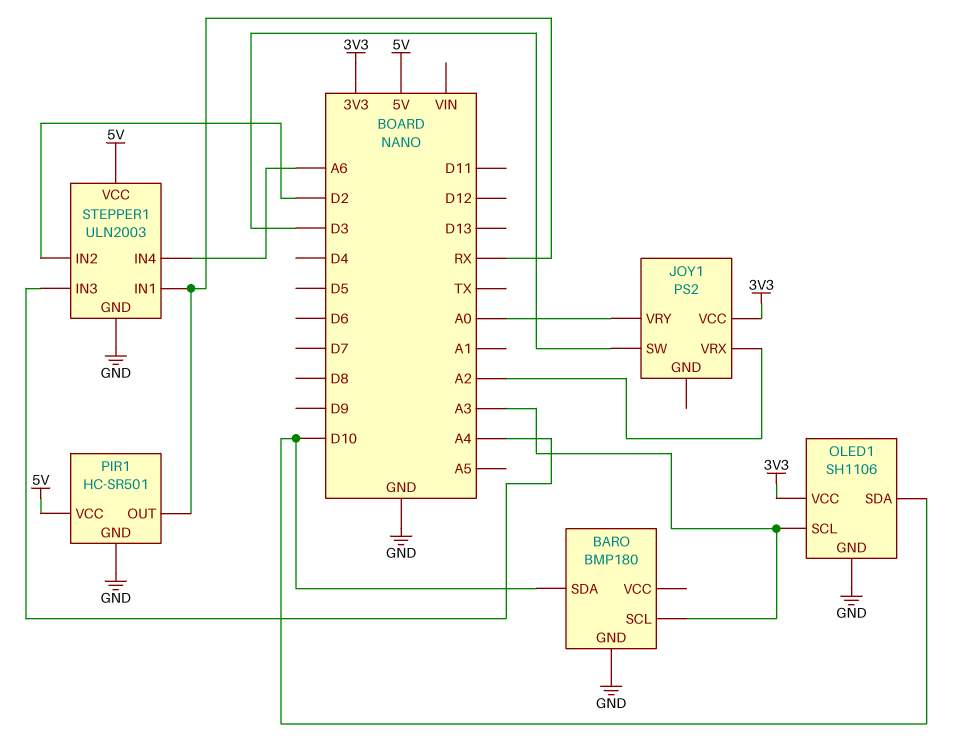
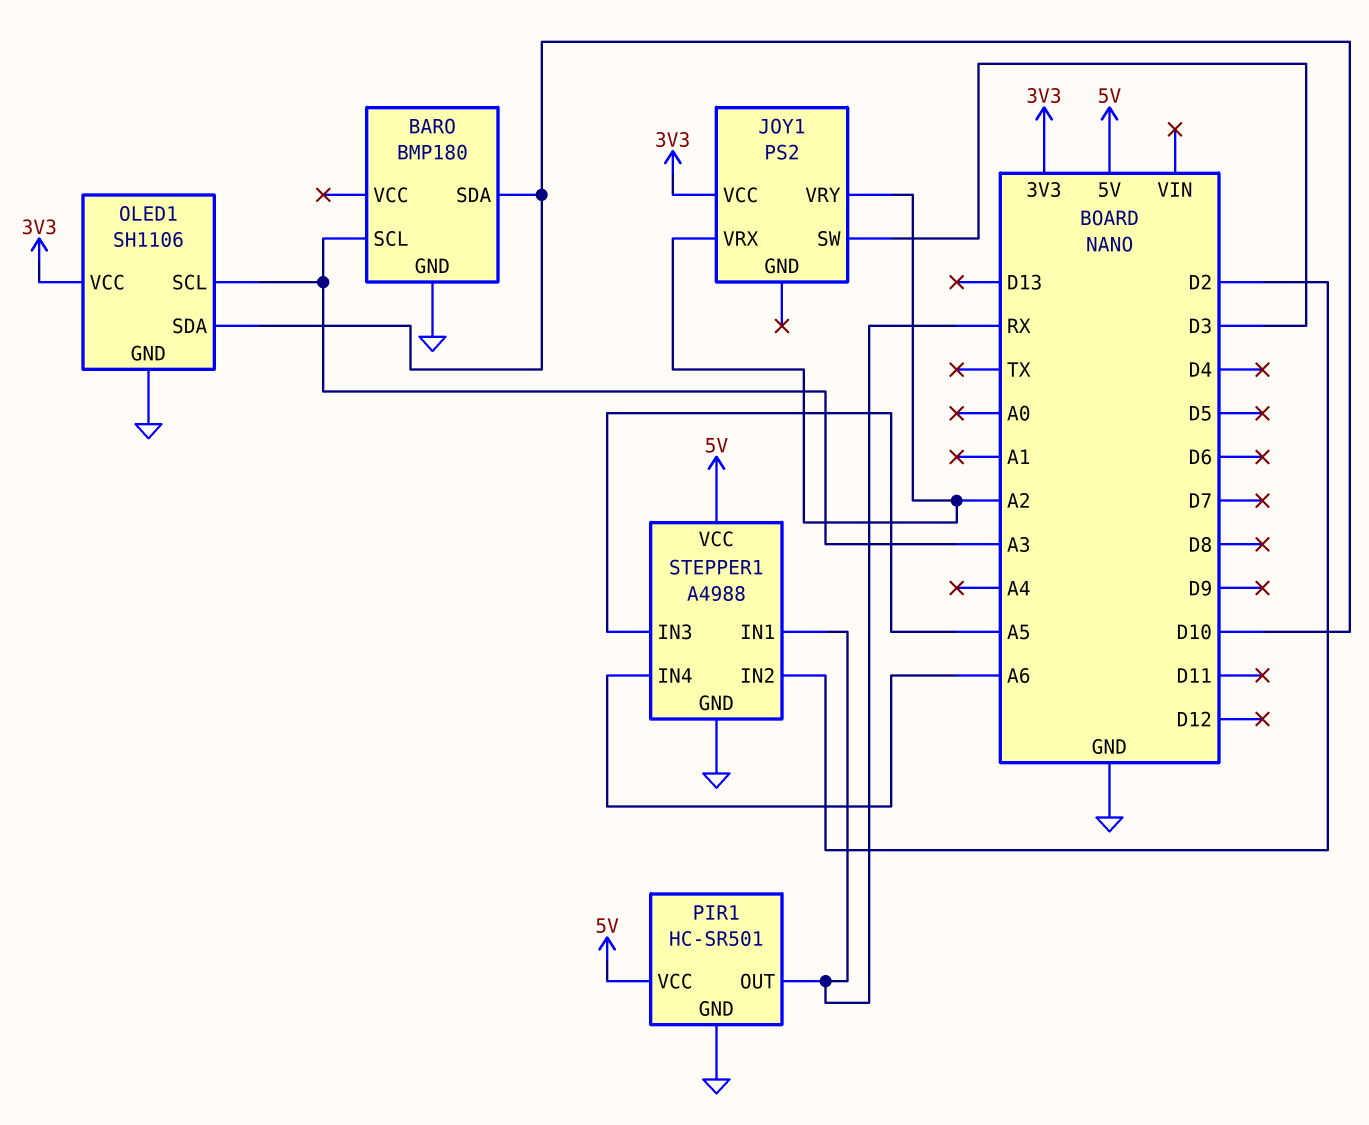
JOY1 pin VRY: A0 -> A2
STEPPER1: ULN2003 -> A4988
STEPPER1 pin IN3: A4 -> A5

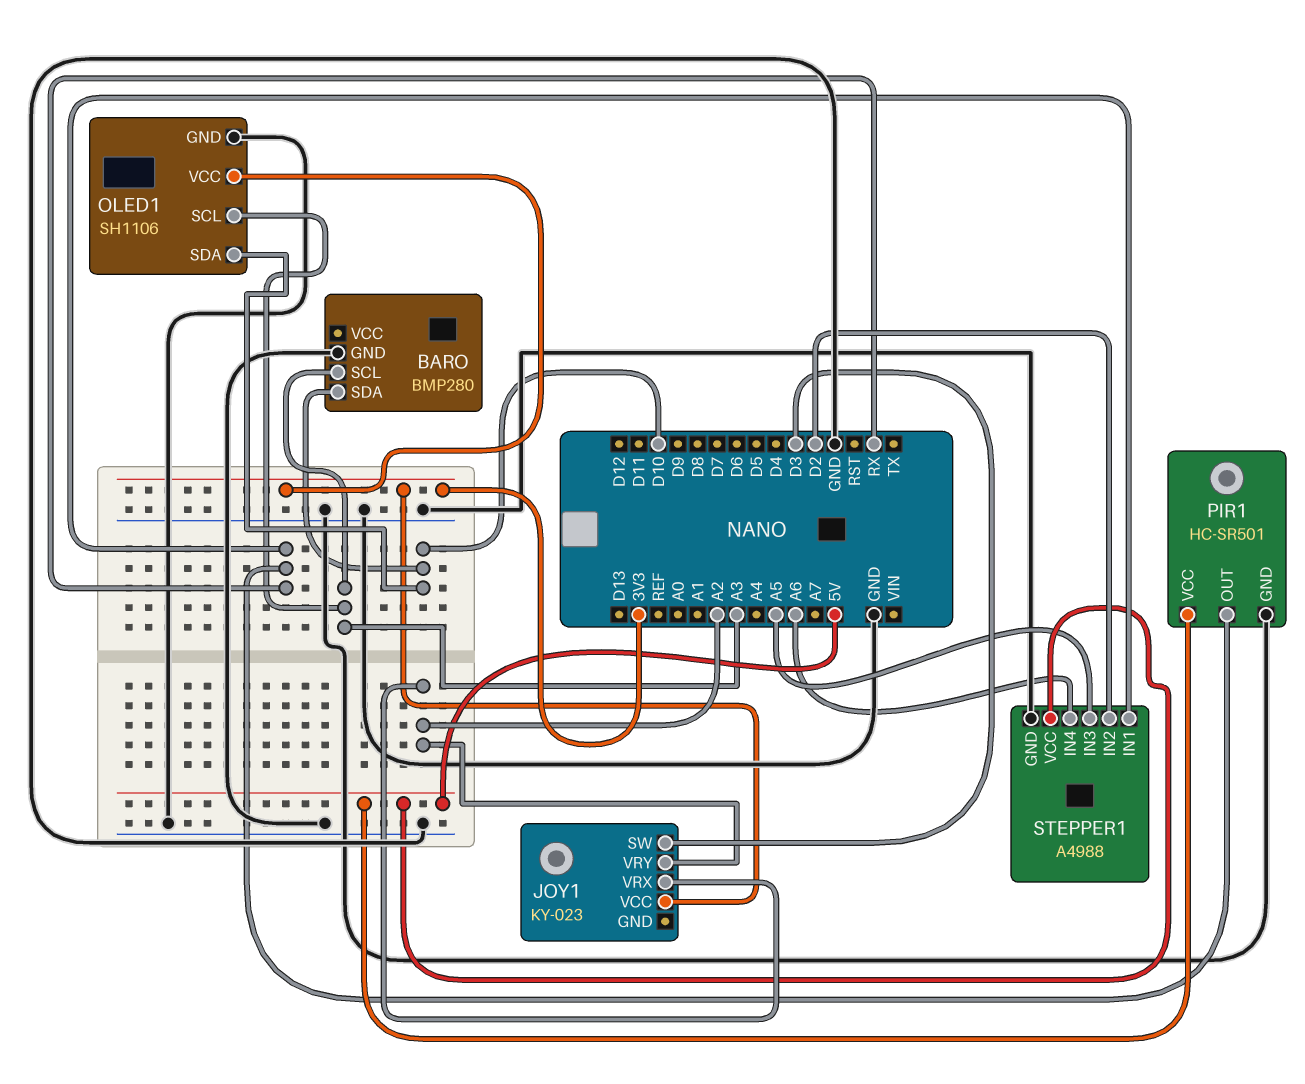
BARO: BMP180 -> BMP280
JOY1: PS2 -> KY-023

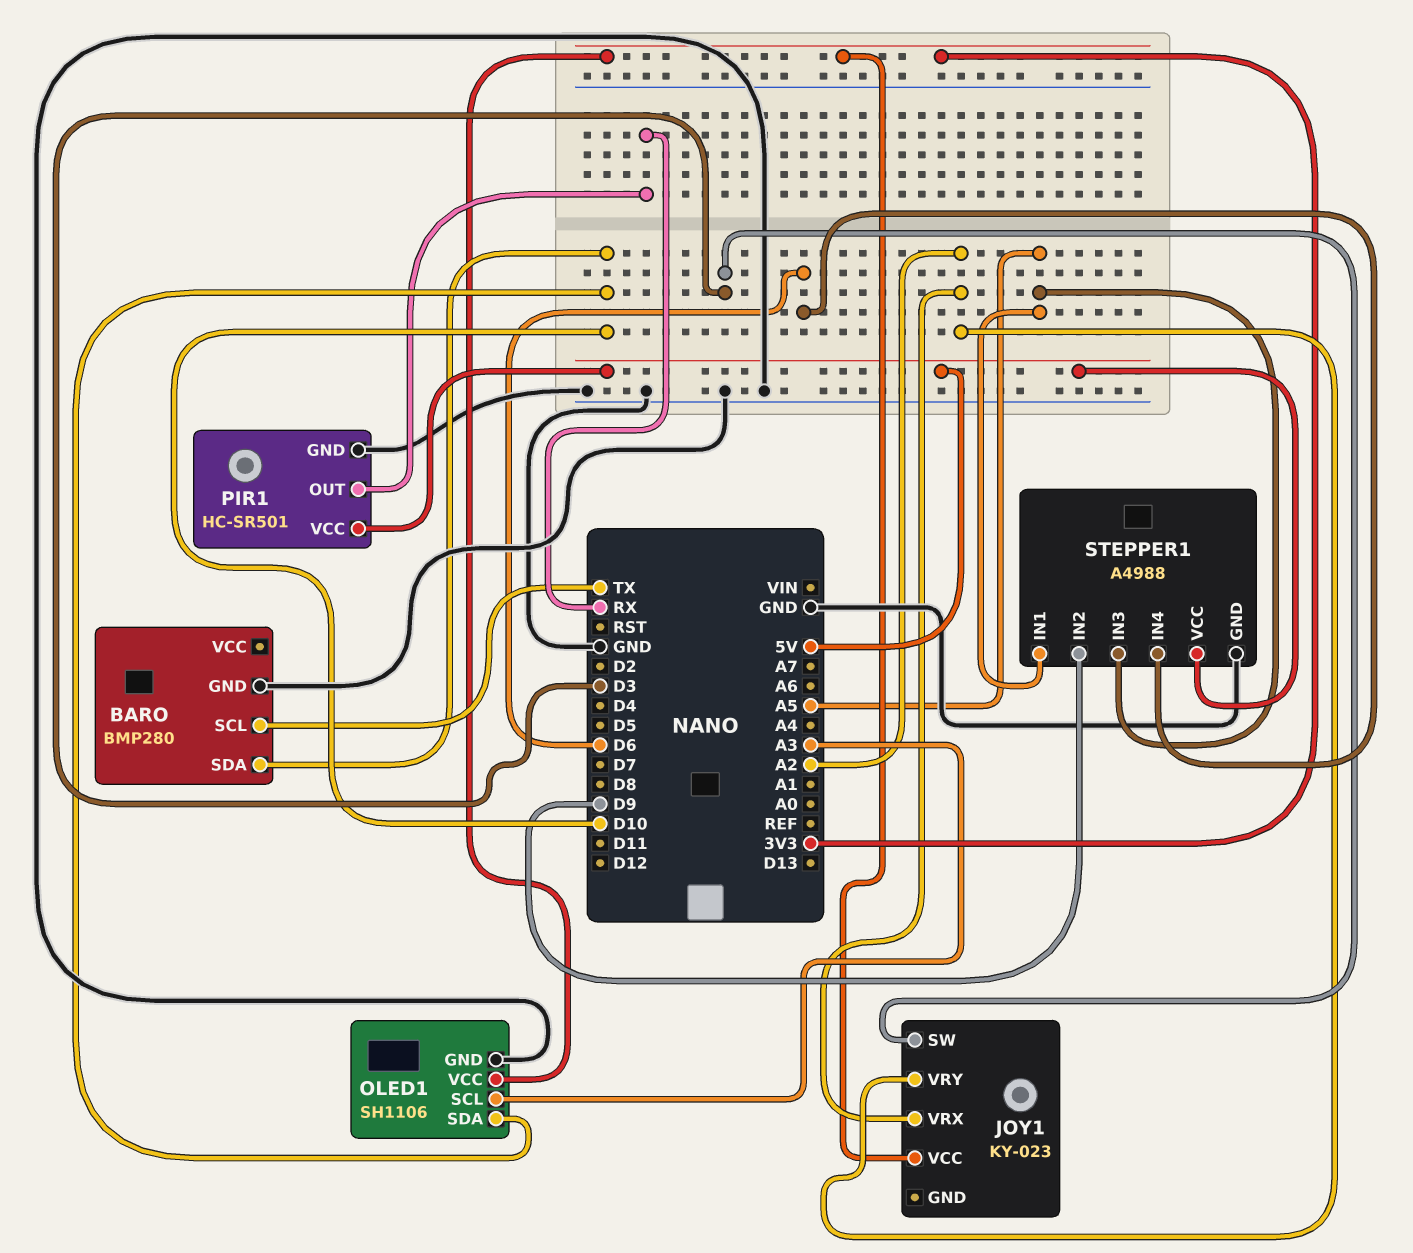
BARO pin SCL: A3 -> TX
STEPPER1 pin IN1: RX -> A5
STEPPER1 pin IN2: D2 -> D9
STEPPER1 pin IN4: A6 -> D6

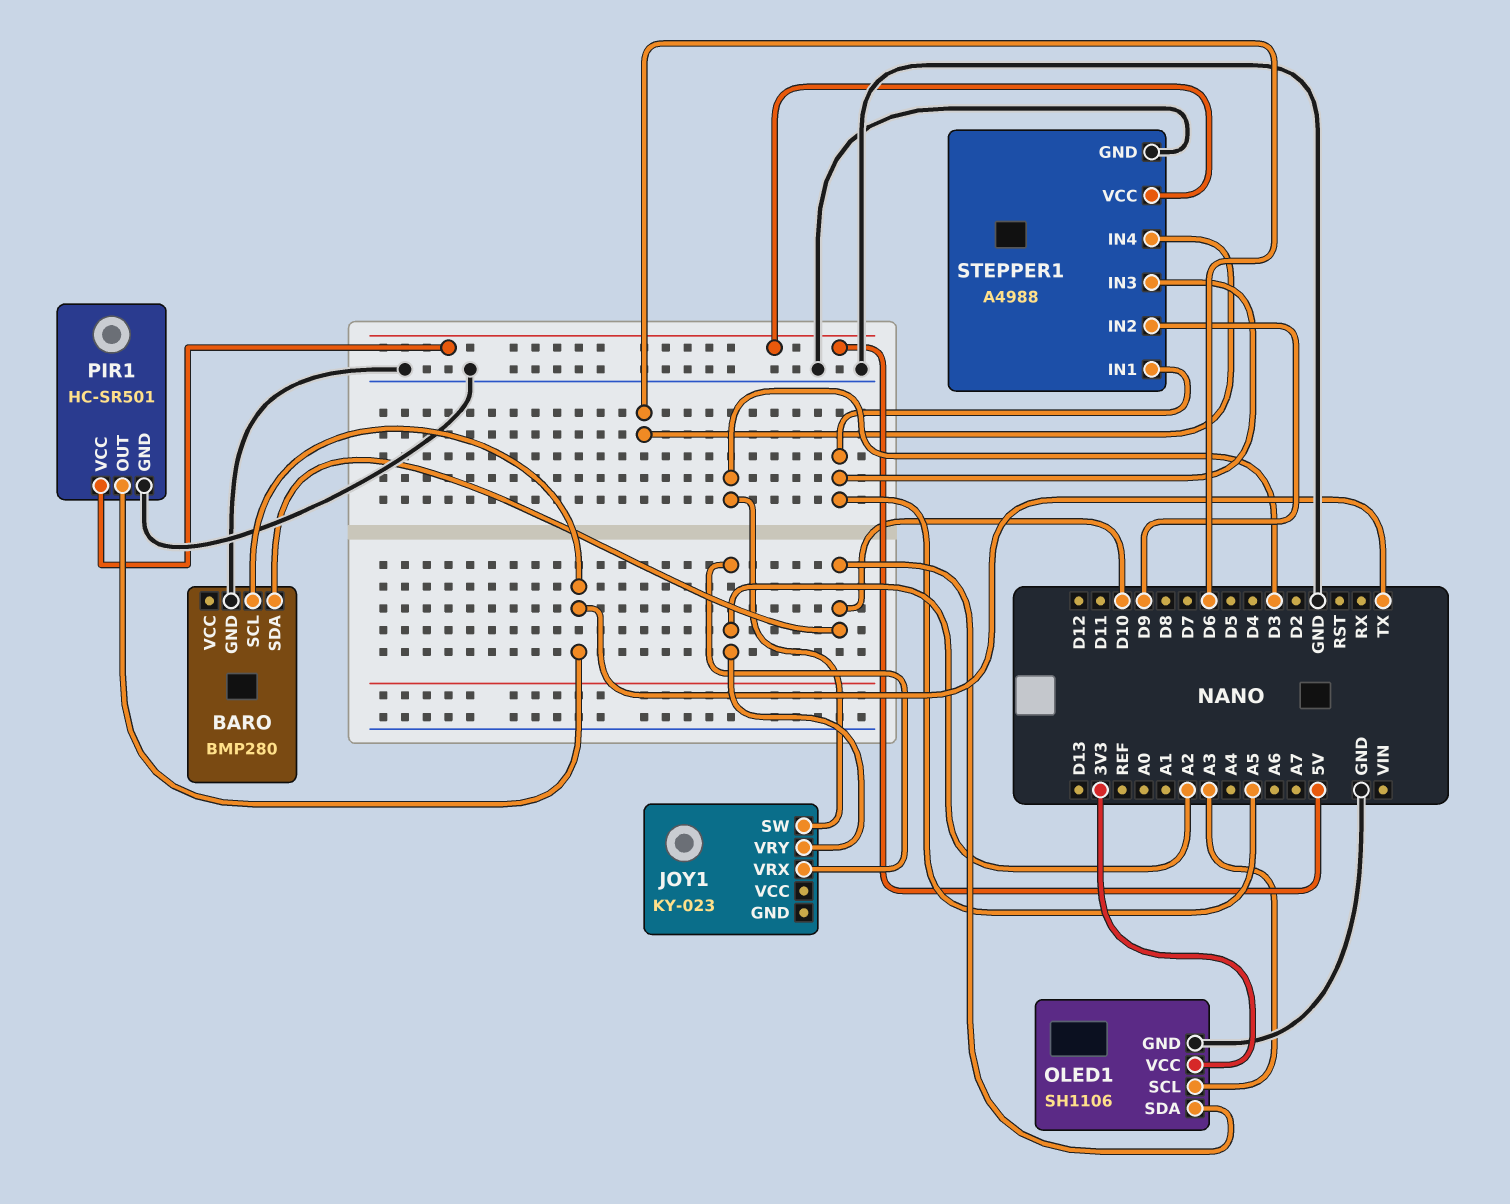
JOY1 pin VCC: 3V3 -> none
PIR1 pin OUT: RX -> TX

